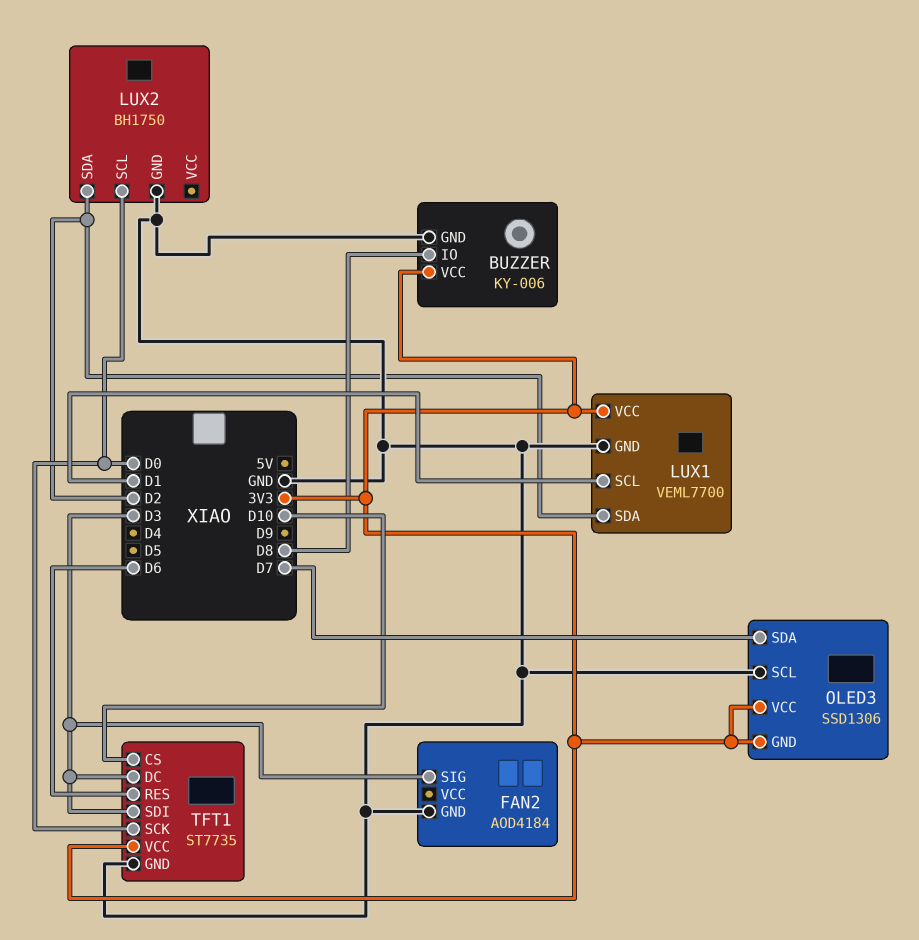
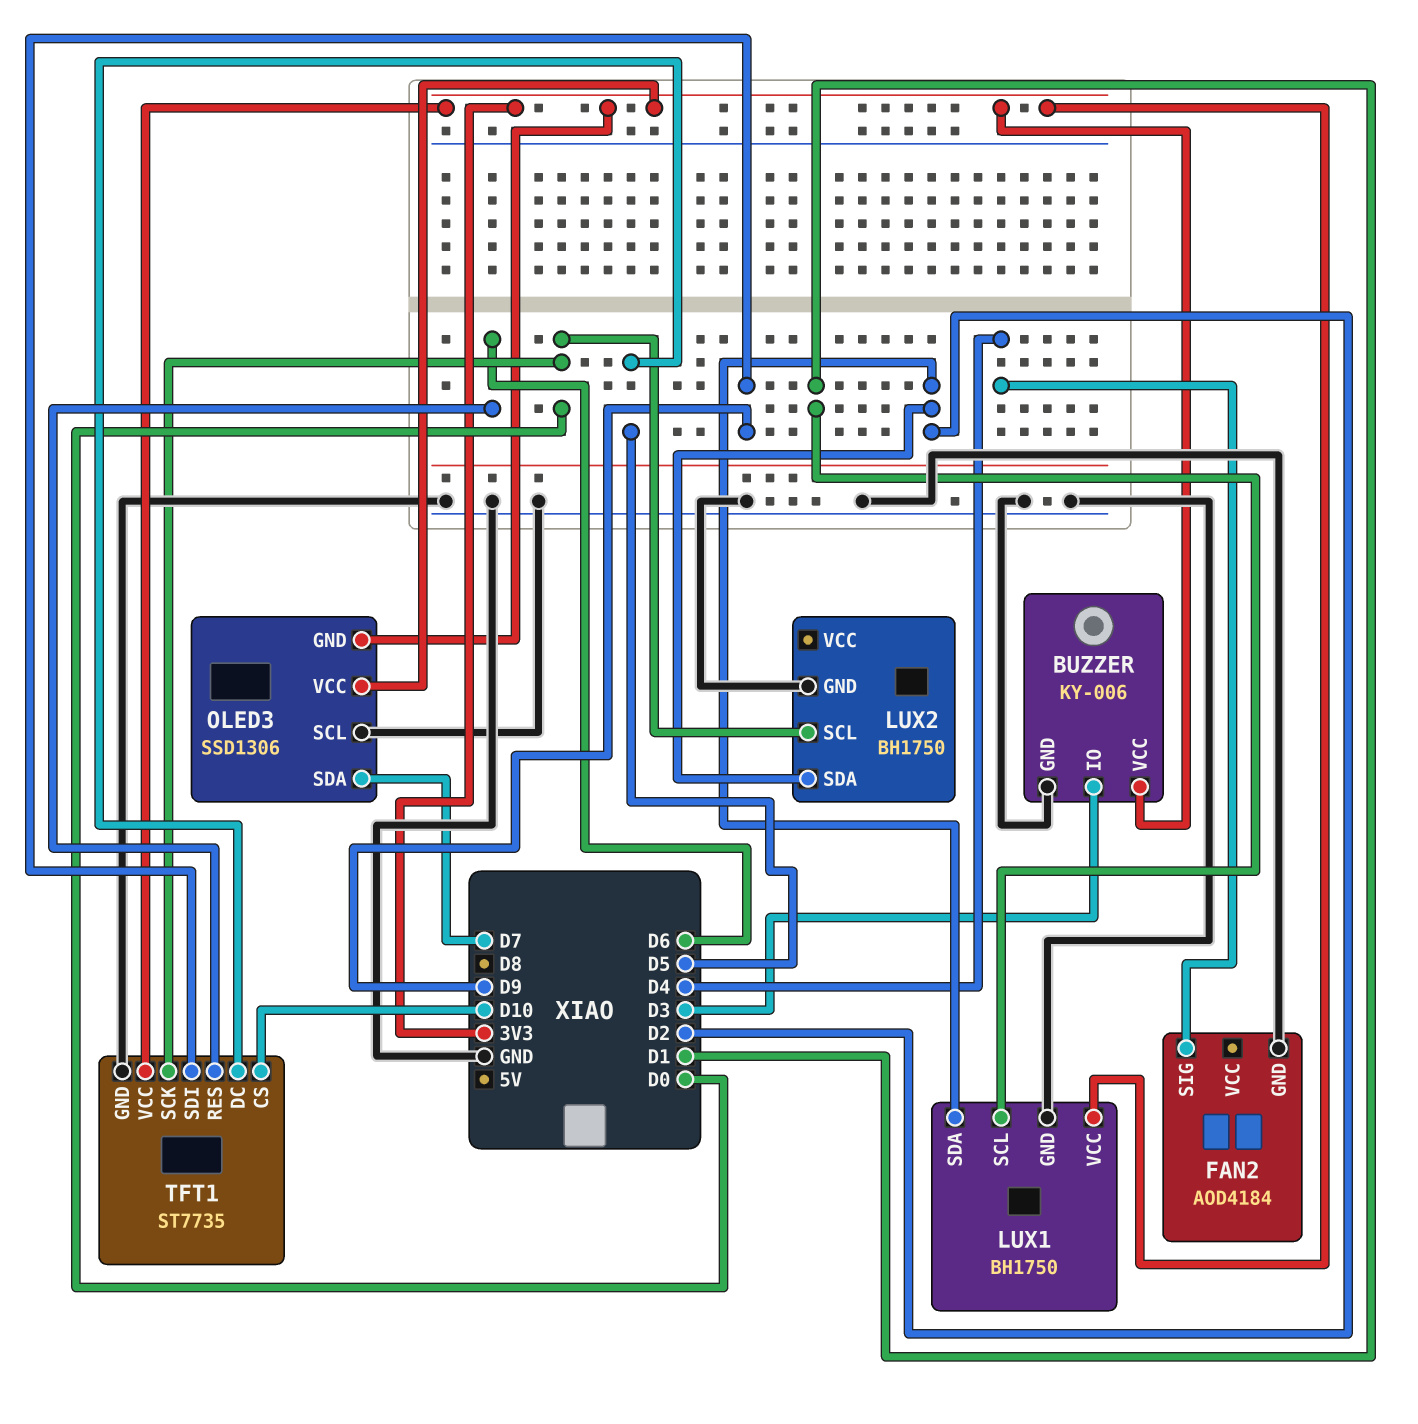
BUZZER pin IO: D8 -> D3
FAN2 pin SIG: D3 -> D4
LUX1: VEML7700 -> BH1750
TFT1 pin DC: D3 -> D5
TFT1 pin SDI: D3 -> D9

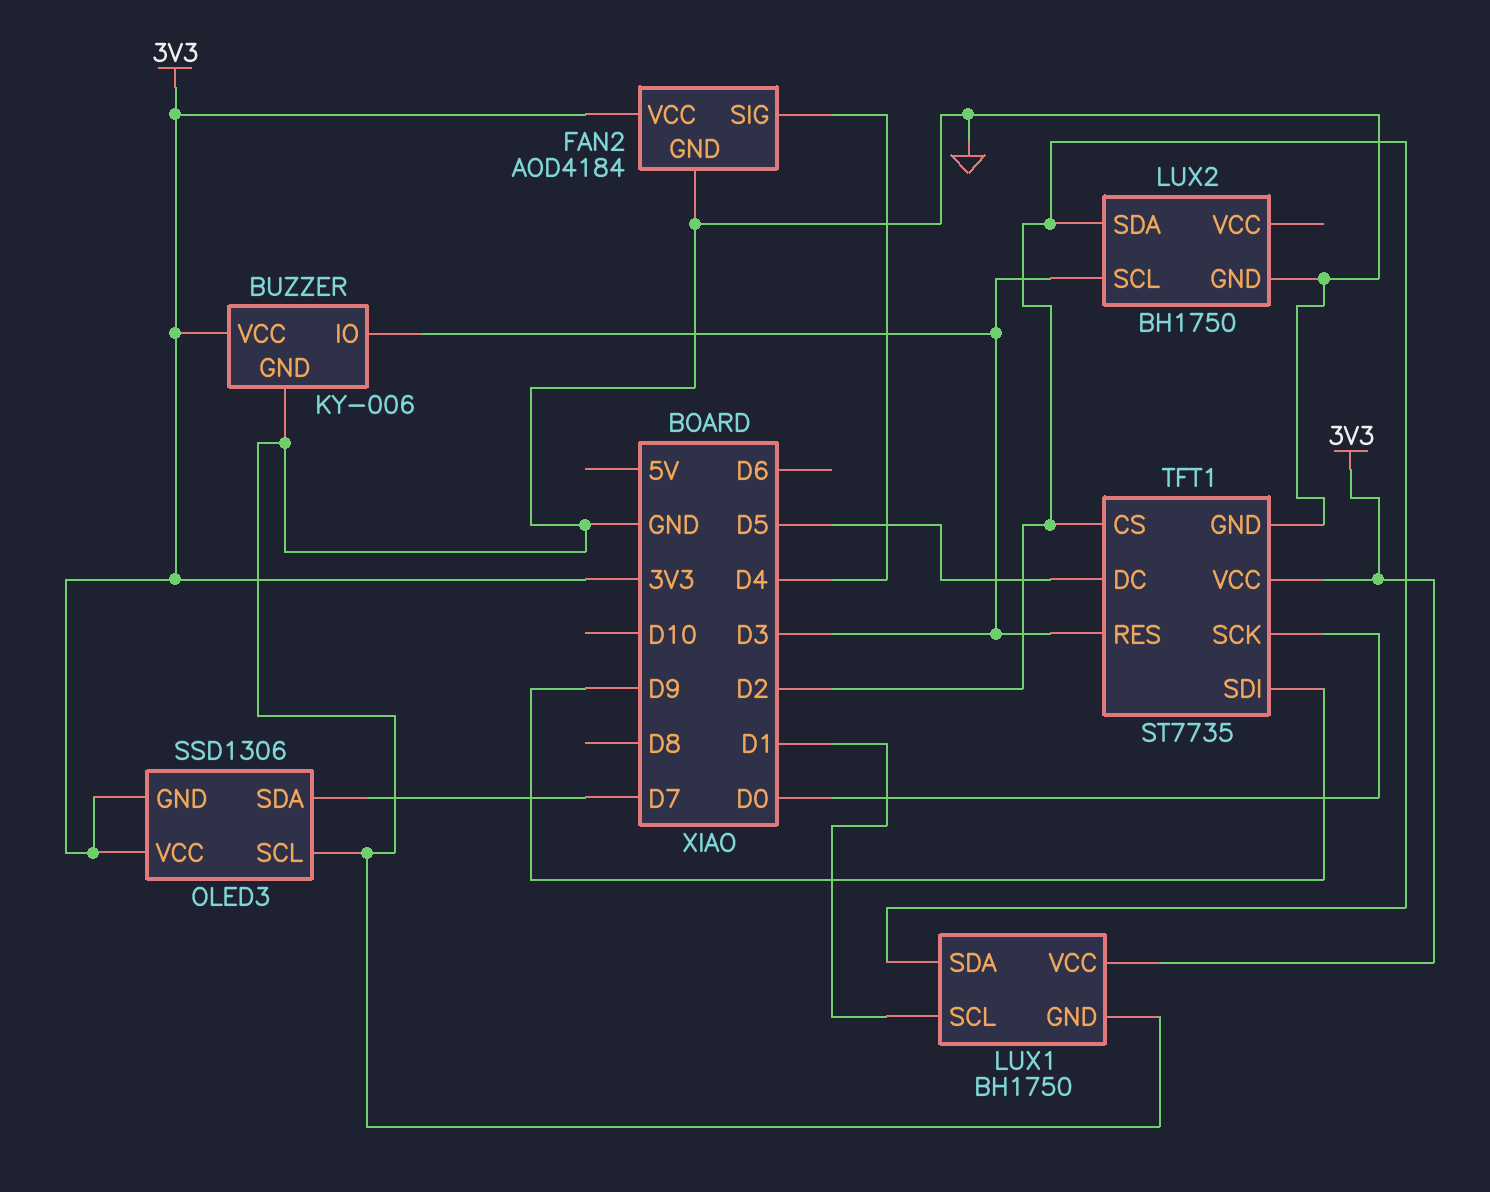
FAN2 pin VCC: none -> 3V3
LUX2 pin SCL: D0 -> D3
TFT1 pin CS: D10 -> D2
TFT1 pin RES: D6 -> D3

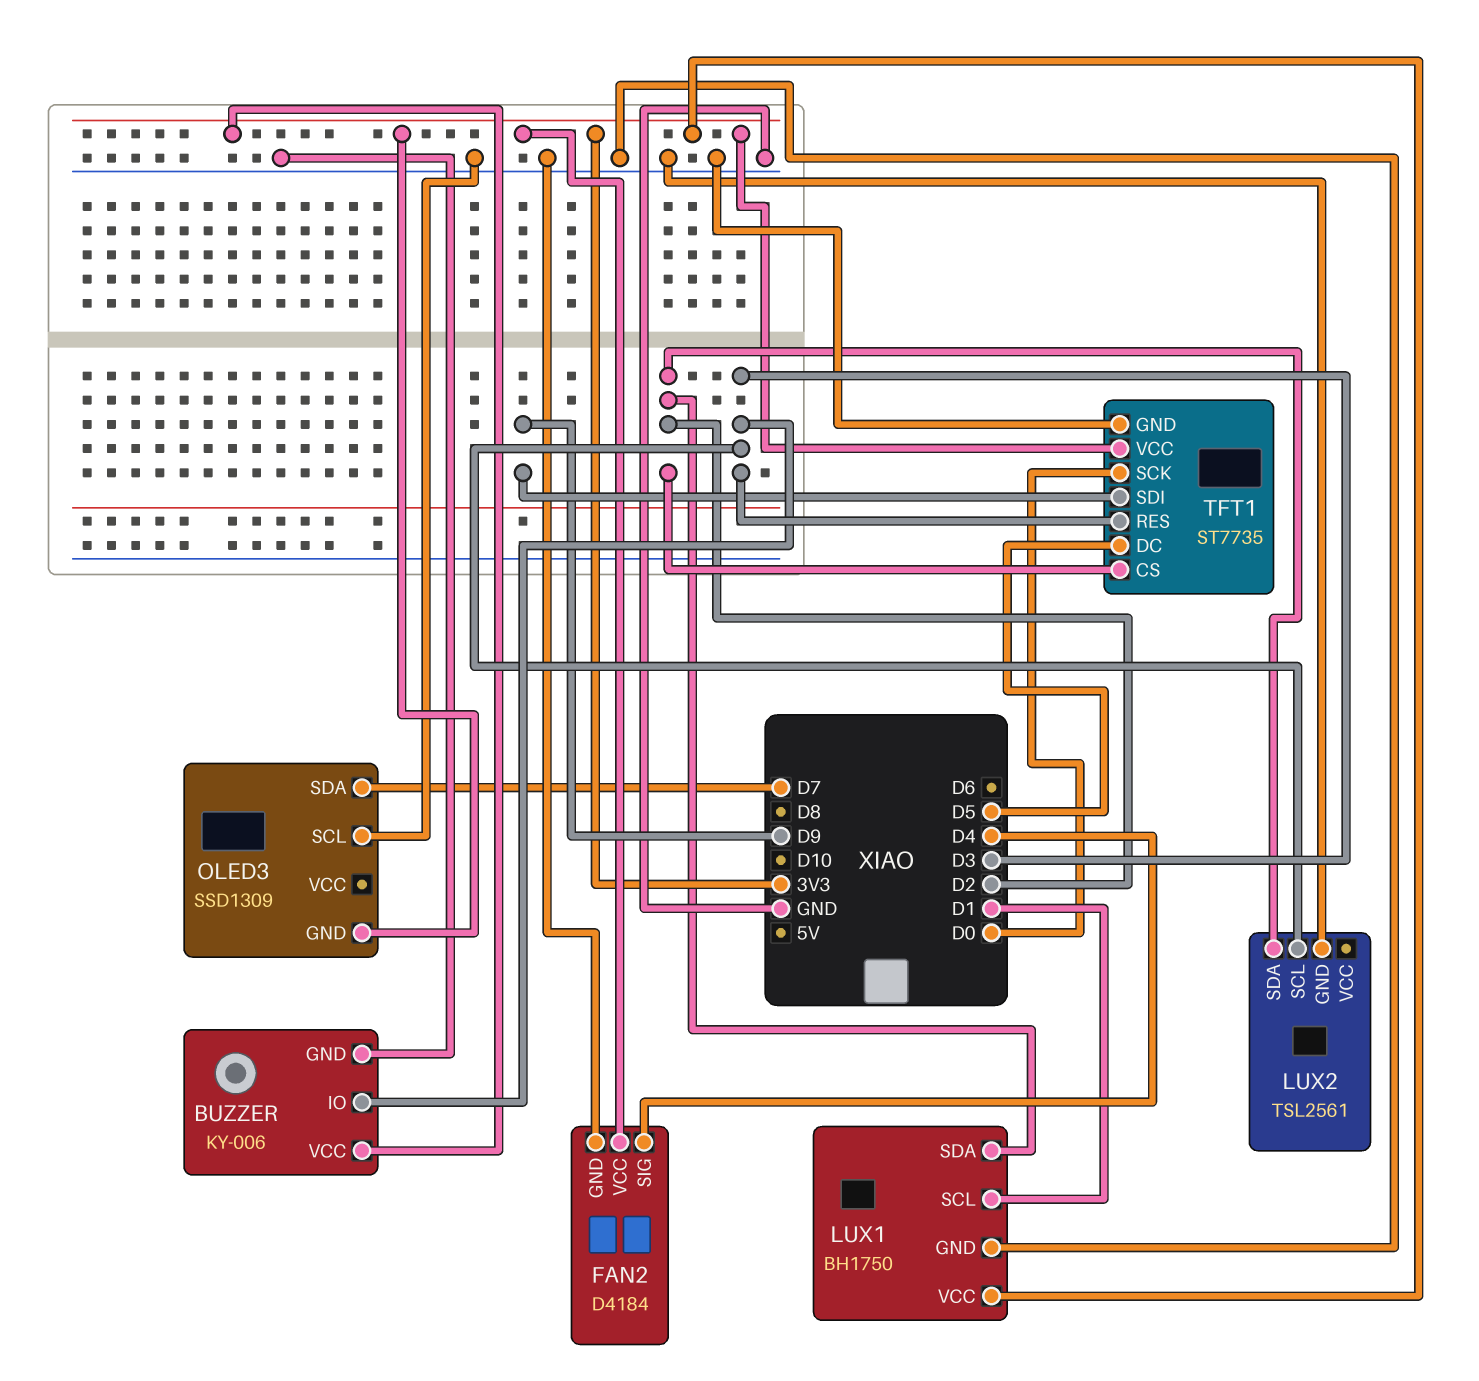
FAN2: AOD4184 -> D4184
LUX2: BH1750 -> TSL2561
OLED3: SSD1306 -> SSD1309
OLED3 pin VCC: 3V3 -> none

